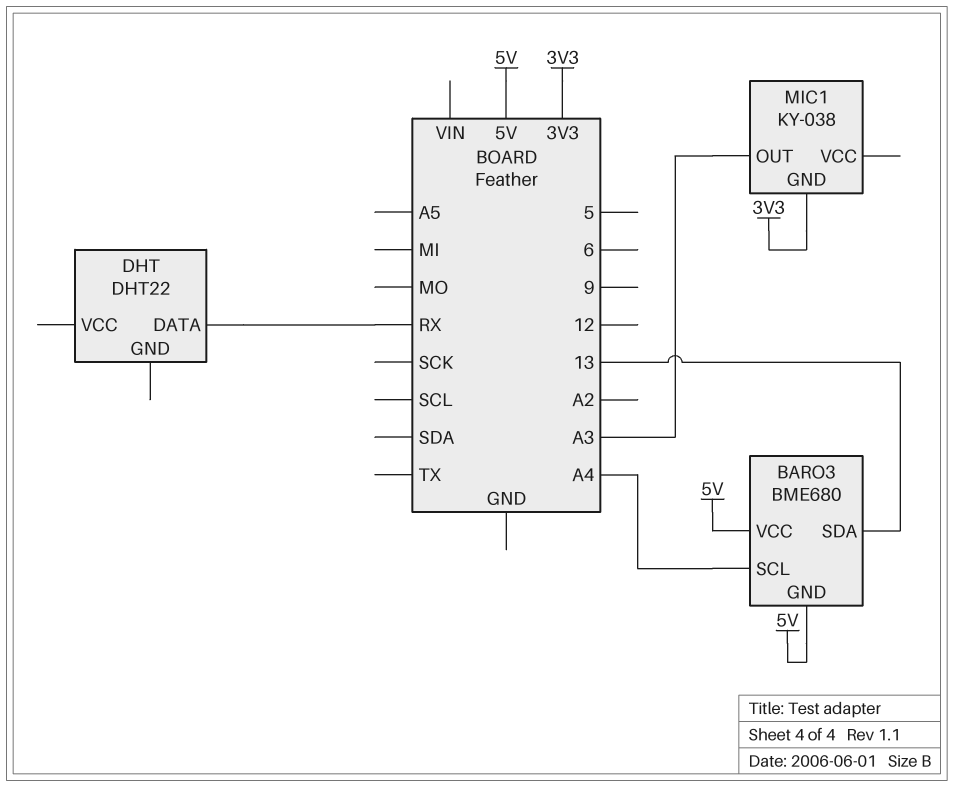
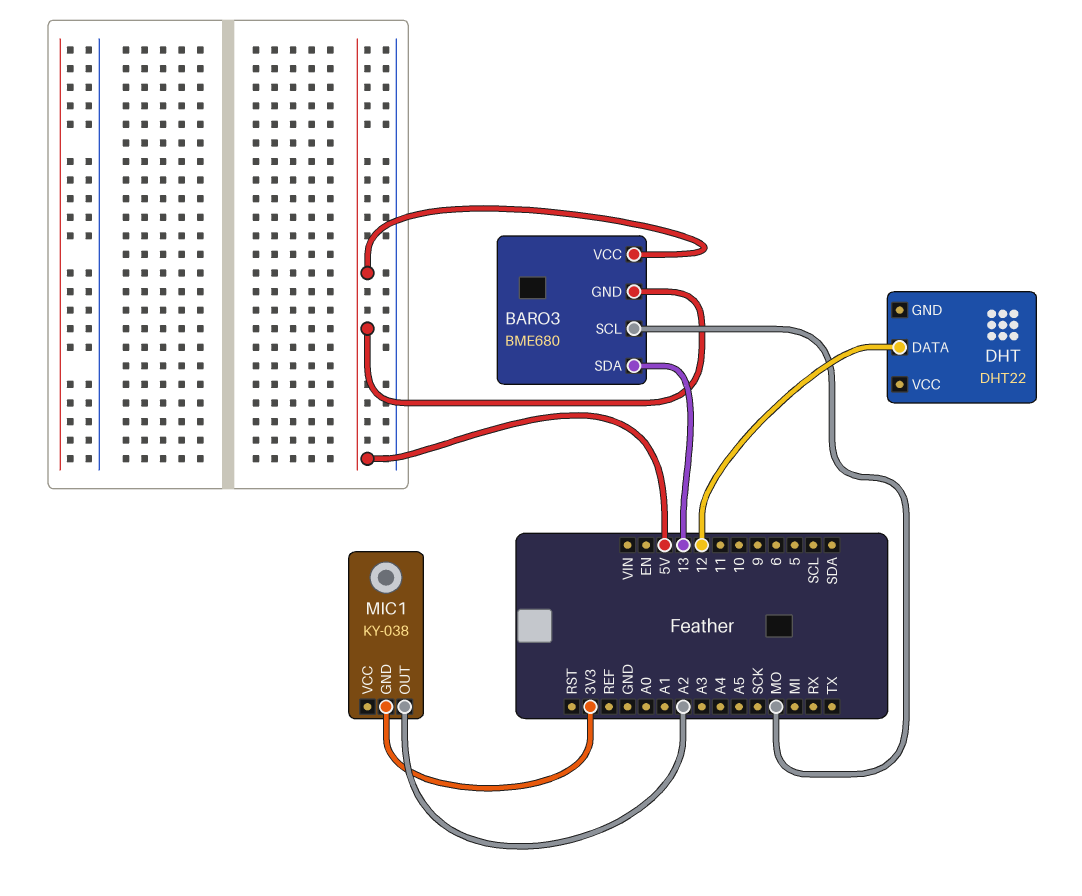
BARO3 pin SCL: A4 -> MO
DHT pin DATA: RX -> 12
MIC1 pin OUT: A3 -> A2

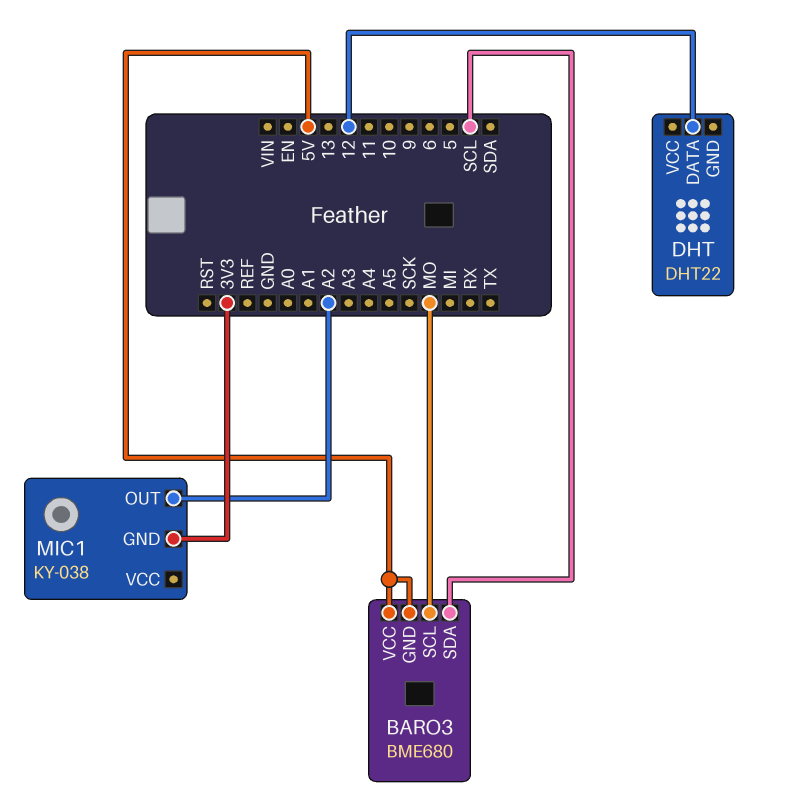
BARO3 pin SDA: 13 -> SCL

